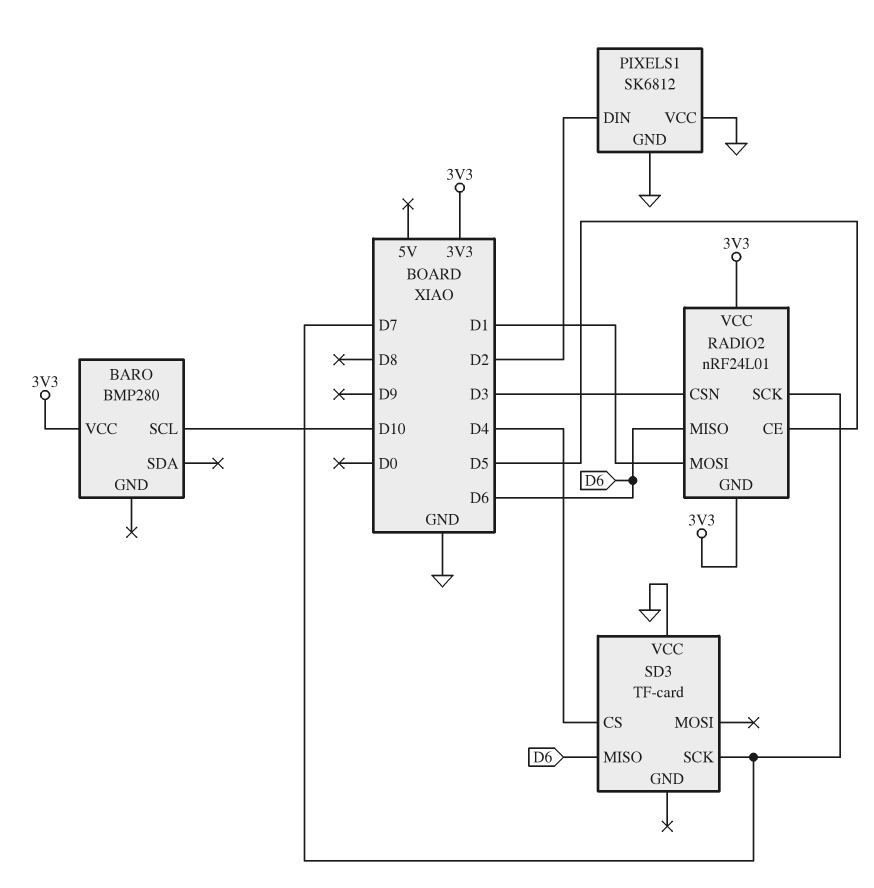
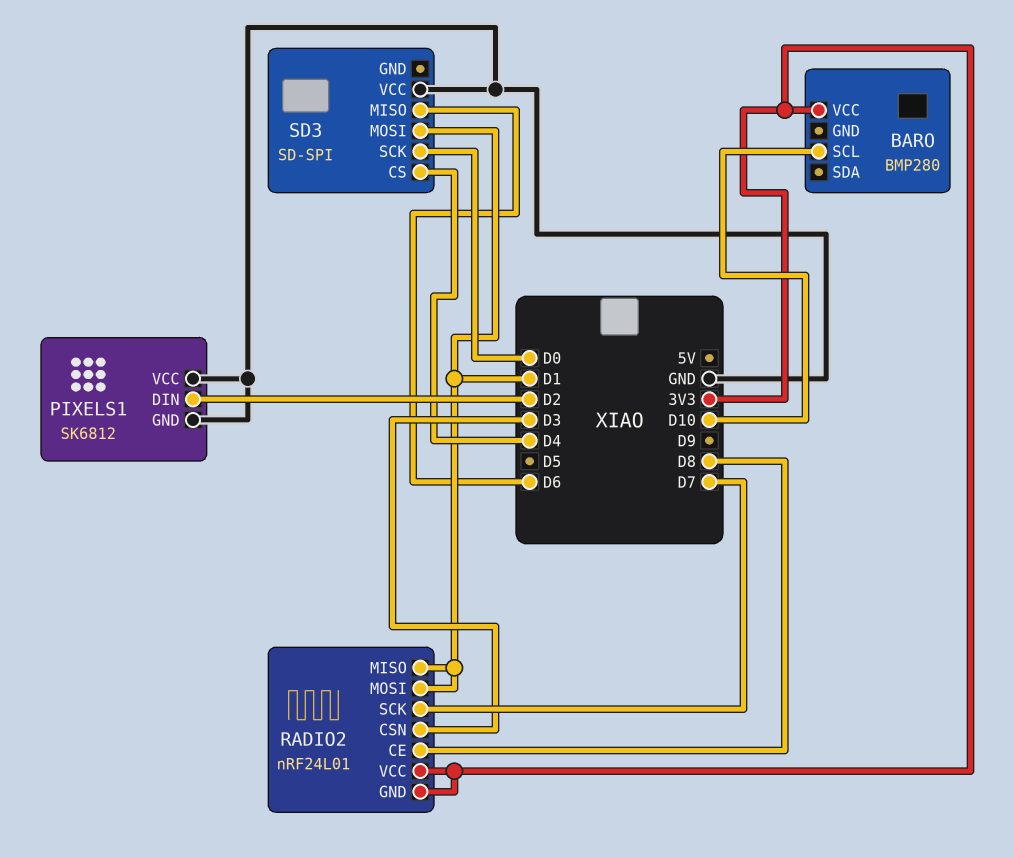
RADIO2 pin CE: D5 -> D8
RADIO2 pin MISO: D6 -> D1
SD3: TF-card -> SD-SPI
SD3 pin MOSI: none -> D1
SD3 pin SCK: D7 -> D0

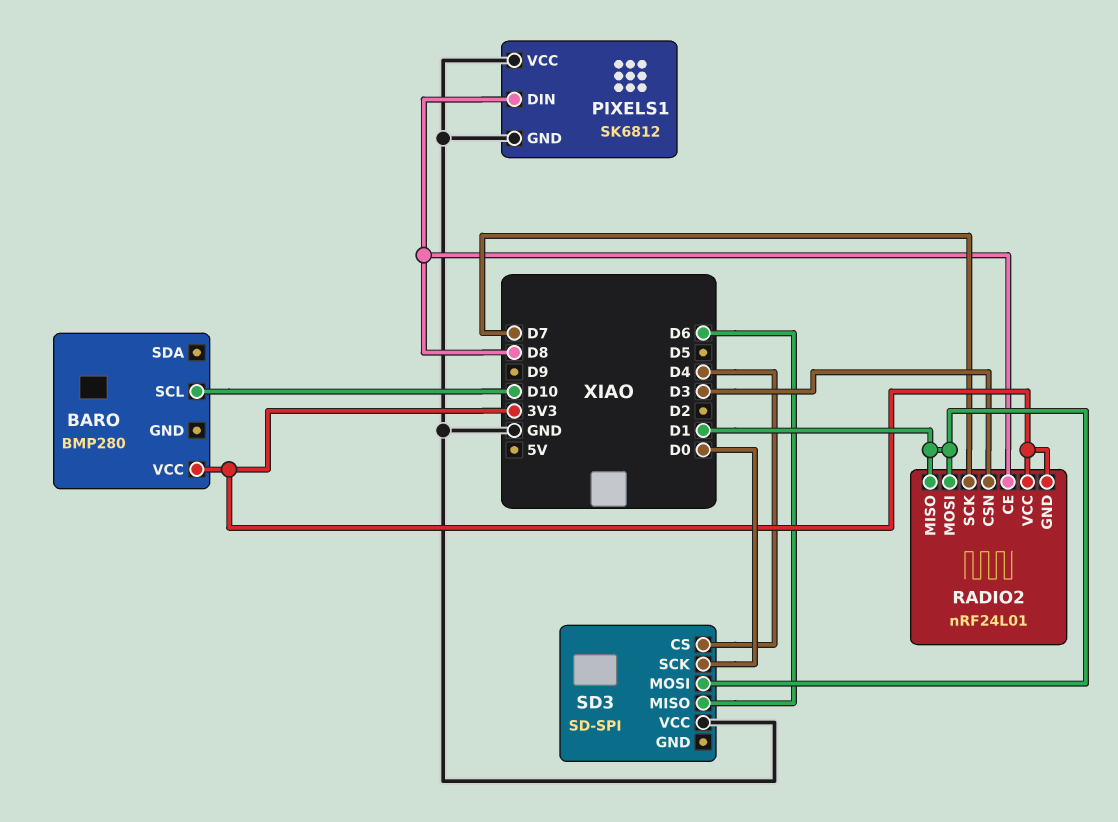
PIXELS1 pin DIN: D2 -> D8

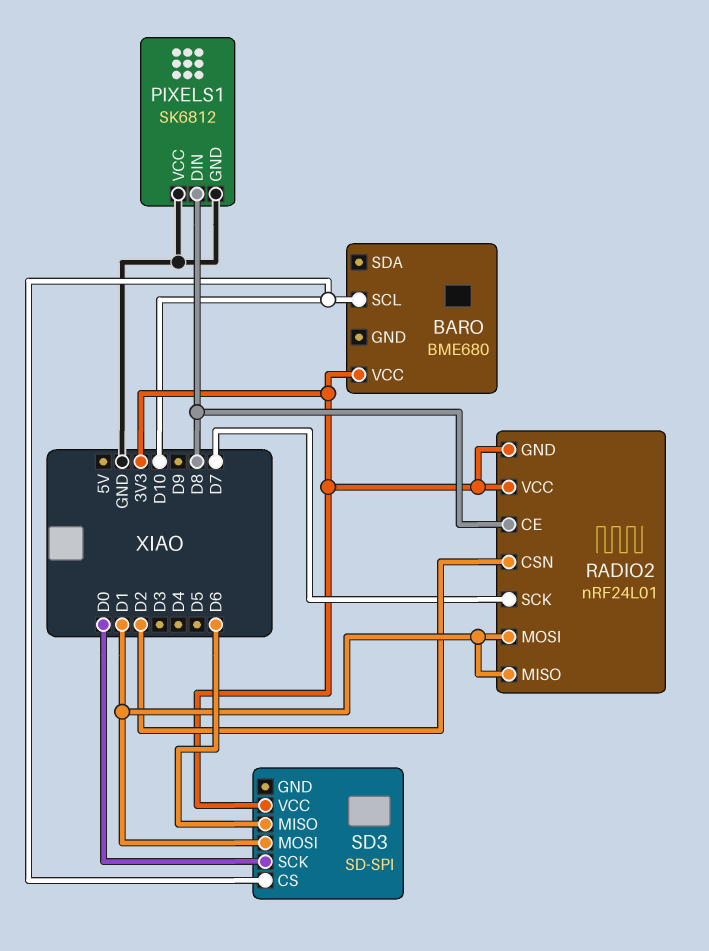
BARO: BMP280 -> BME680
RADIO2 pin CSN: D3 -> D2
SD3 pin CS: D4 -> D10
SD3 pin VCC: GND -> 3V3

